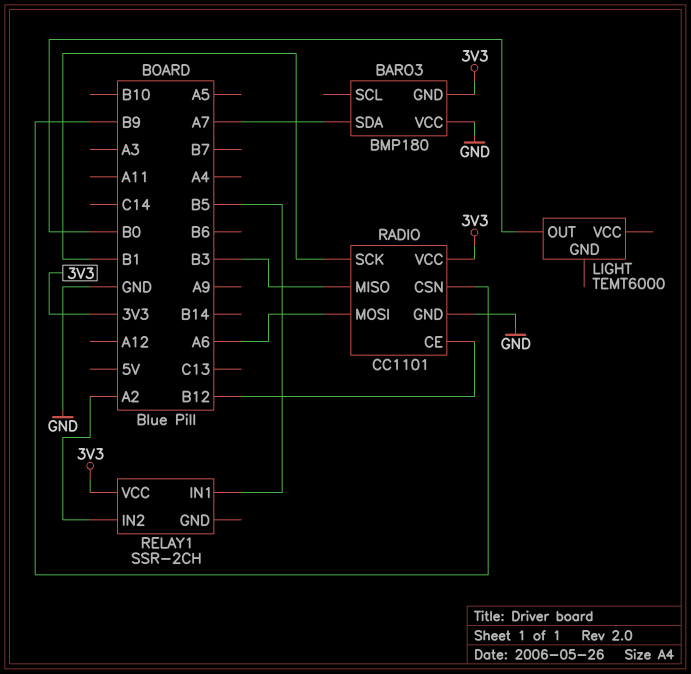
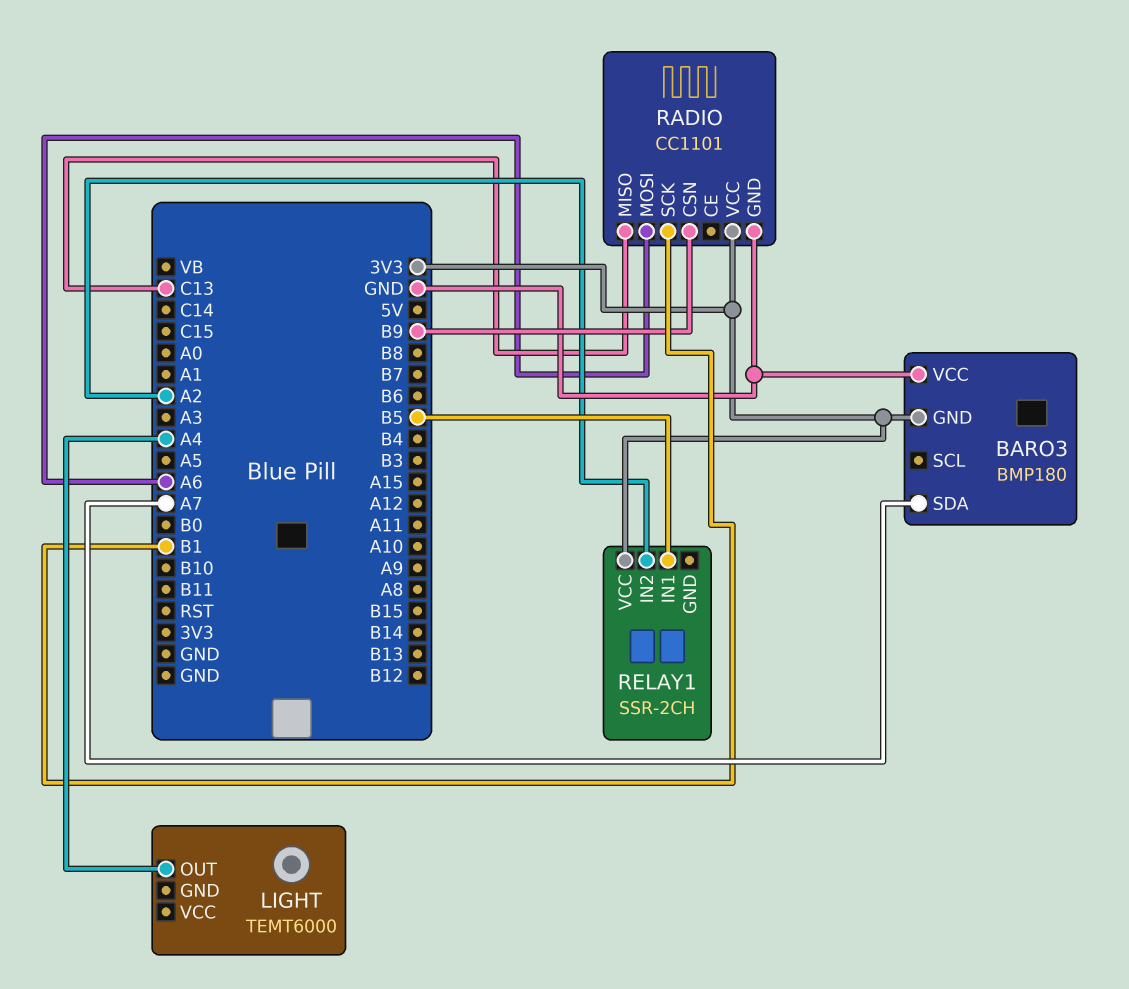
LIGHT pin OUT: B0 -> A4
RADIO pin CE: B12 -> none
RADIO pin MISO: B3 -> C13

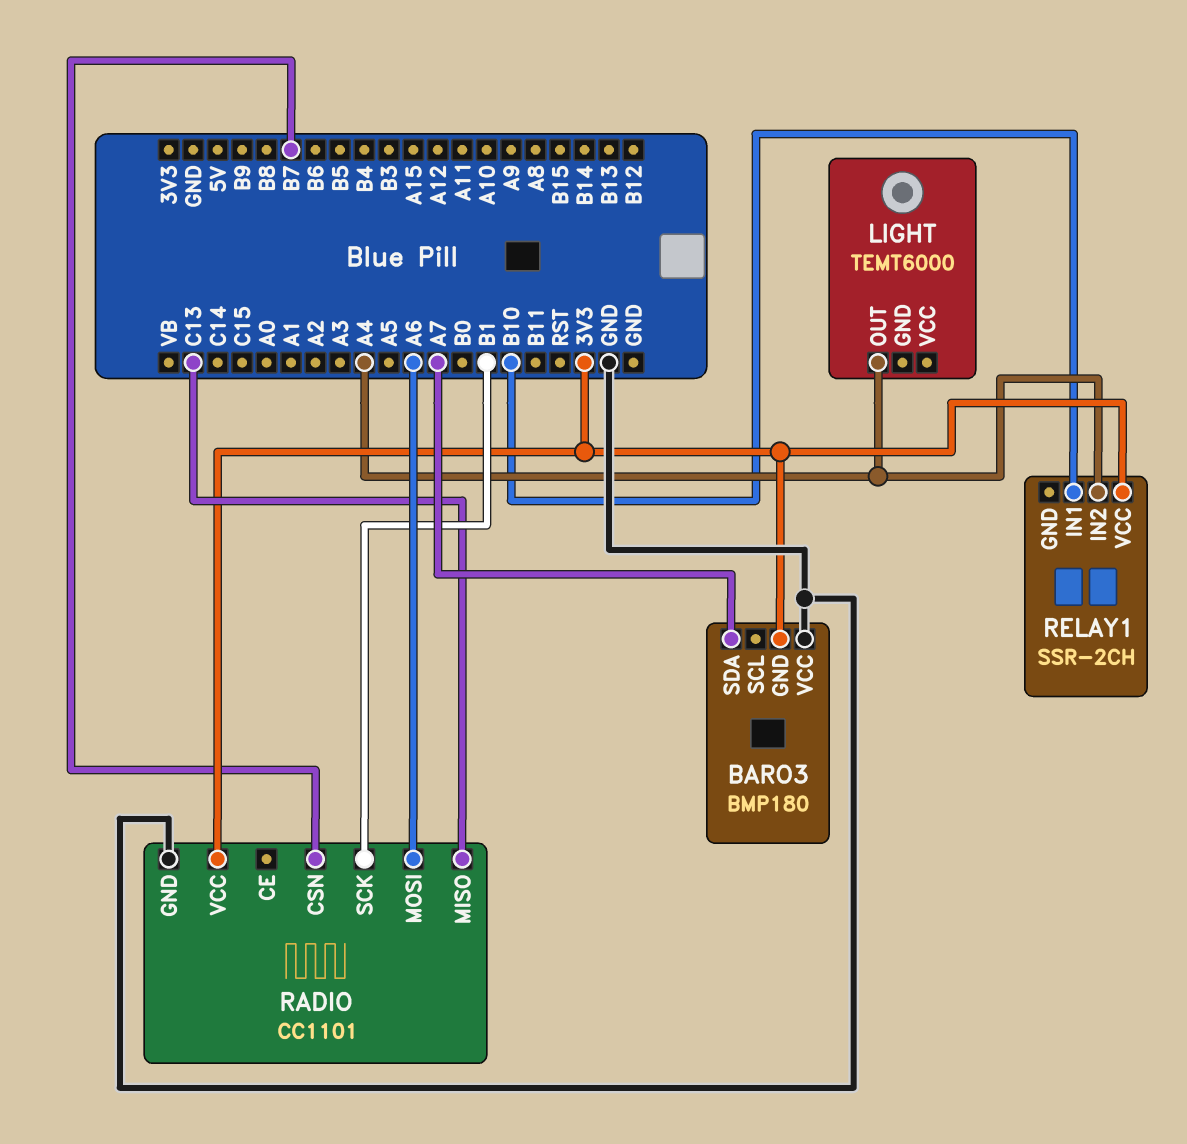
RADIO pin CSN: B9 -> B7
RELAY1 pin IN1: B5 -> B10
RELAY1 pin IN2: A2 -> A4

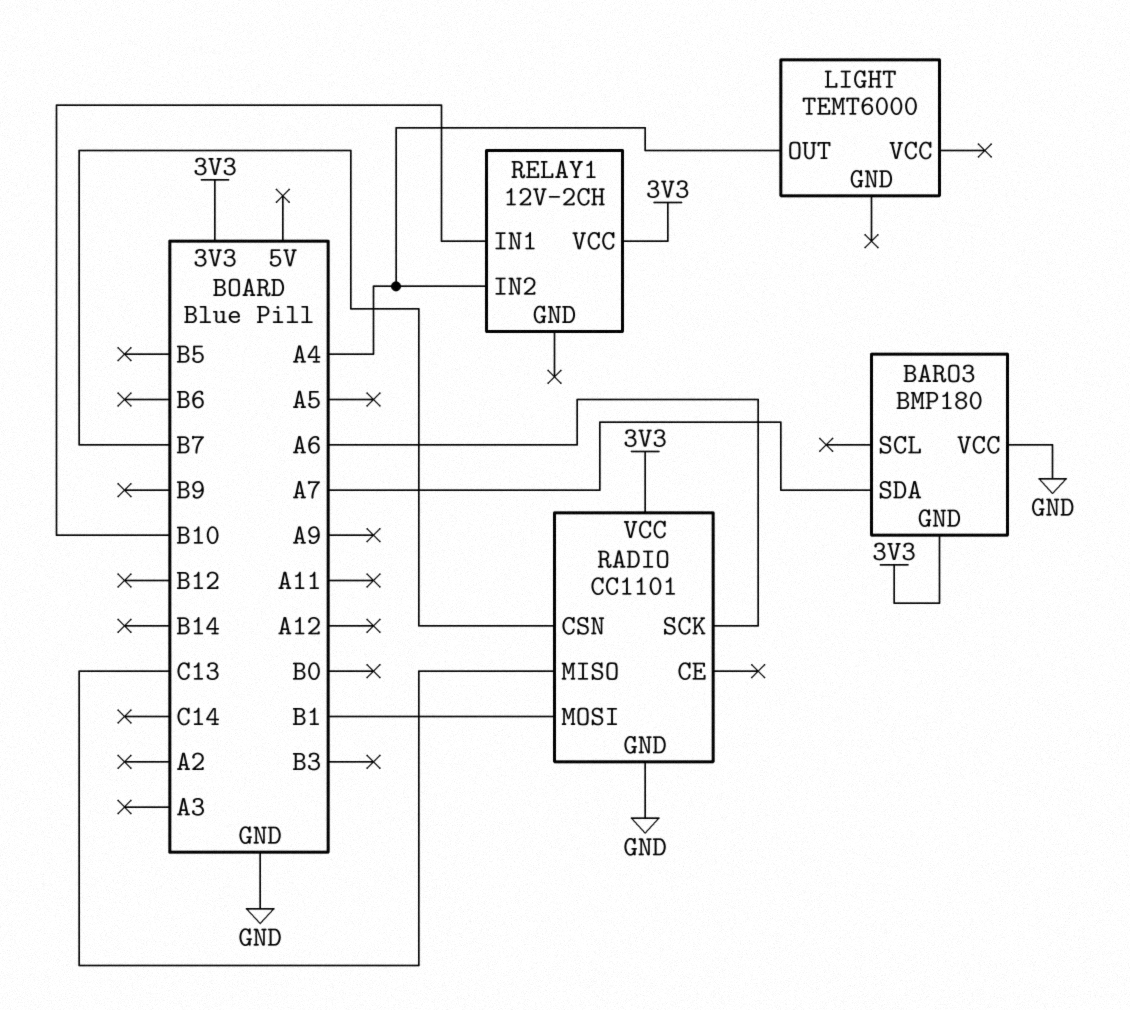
RADIO pin MOSI: A6 -> B1
RADIO pin SCK: B1 -> A6
RELAY1: SSR-2CH -> 12V-2CH

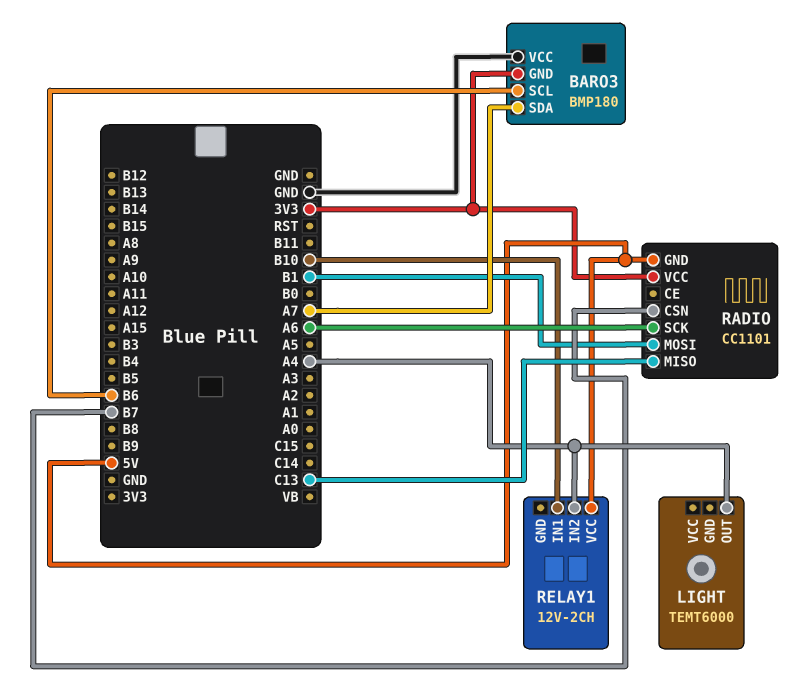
BARO3 pin SCL: none -> B6
RADIO pin GND: GND -> 5V
RELAY1 pin VCC: 3V3 -> 5V

